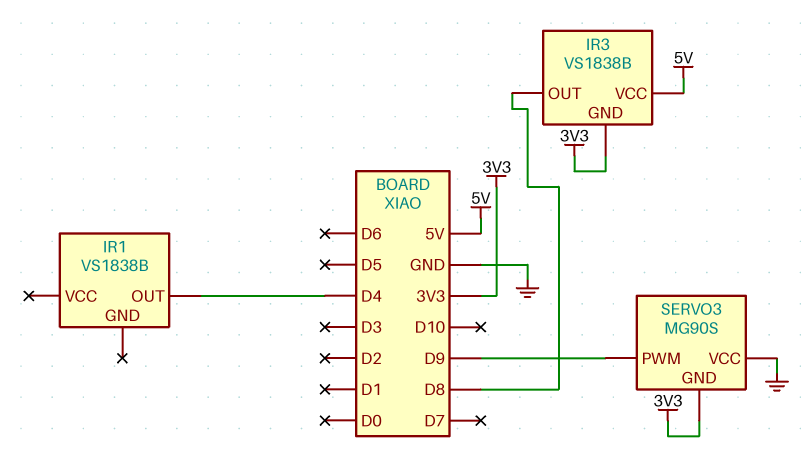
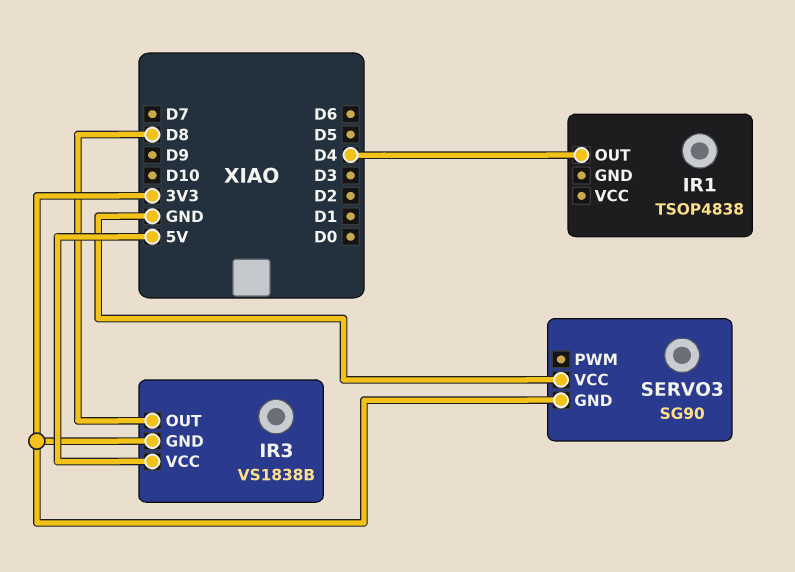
IR1: VS1838B -> TSOP4838
SERVO3: MG90S -> SG90
SERVO3 pin PWM: D9 -> none

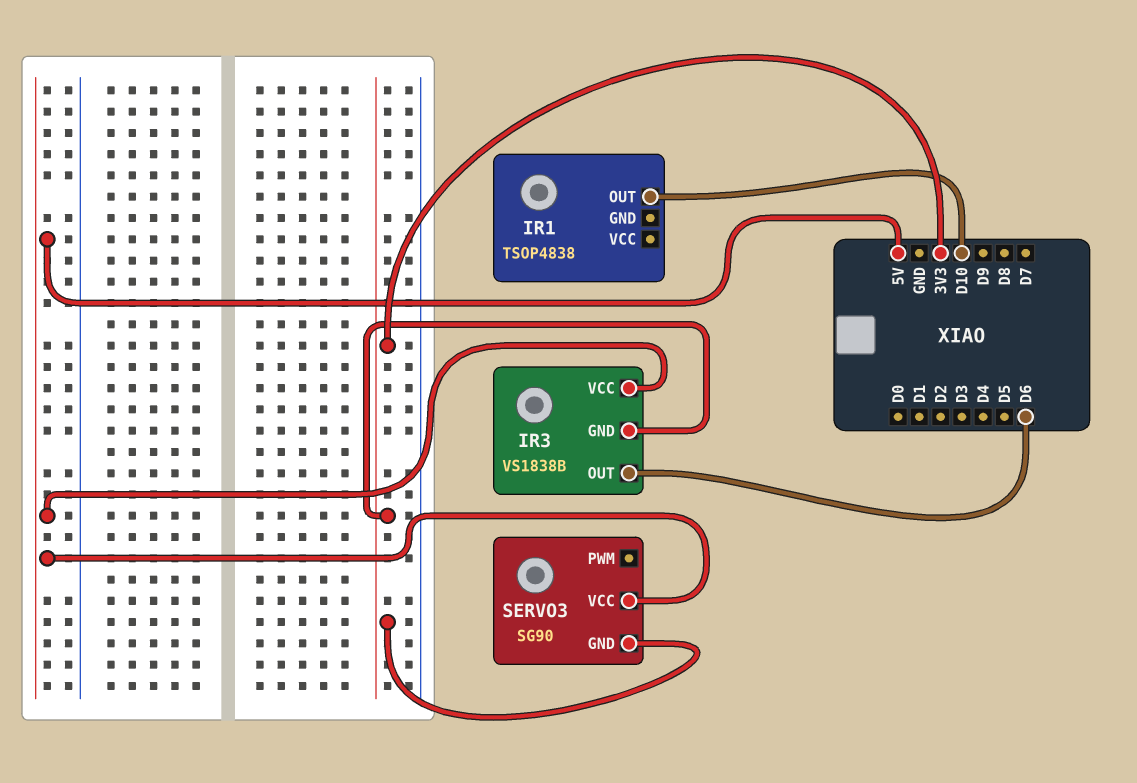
IR1 pin OUT: D4 -> D10
IR3 pin OUT: D8 -> D6
SERVO3 pin VCC: GND -> 5V

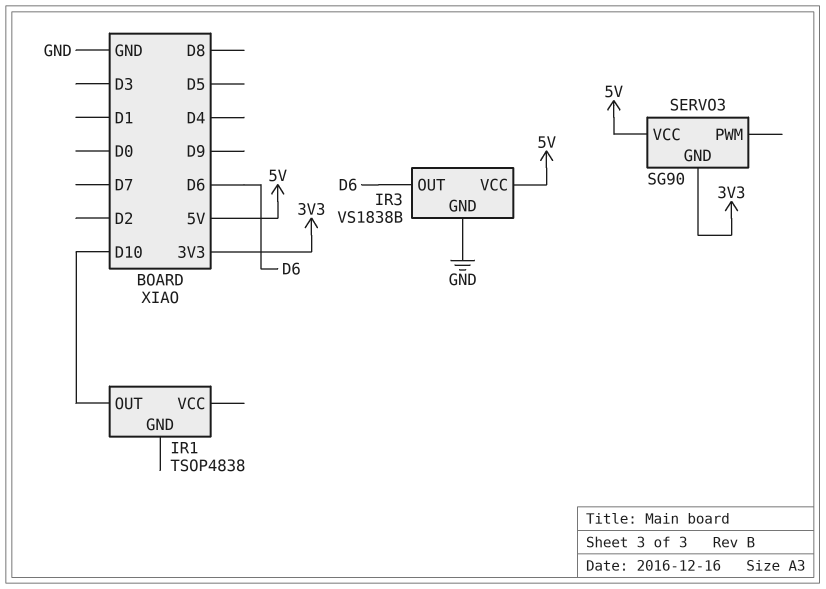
IR3 pin GND: 3V3 -> GND

